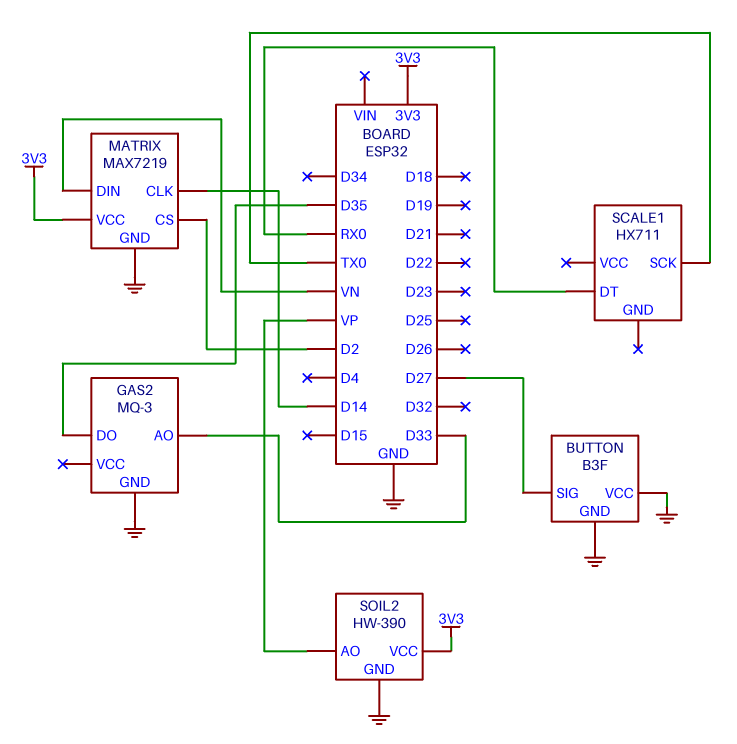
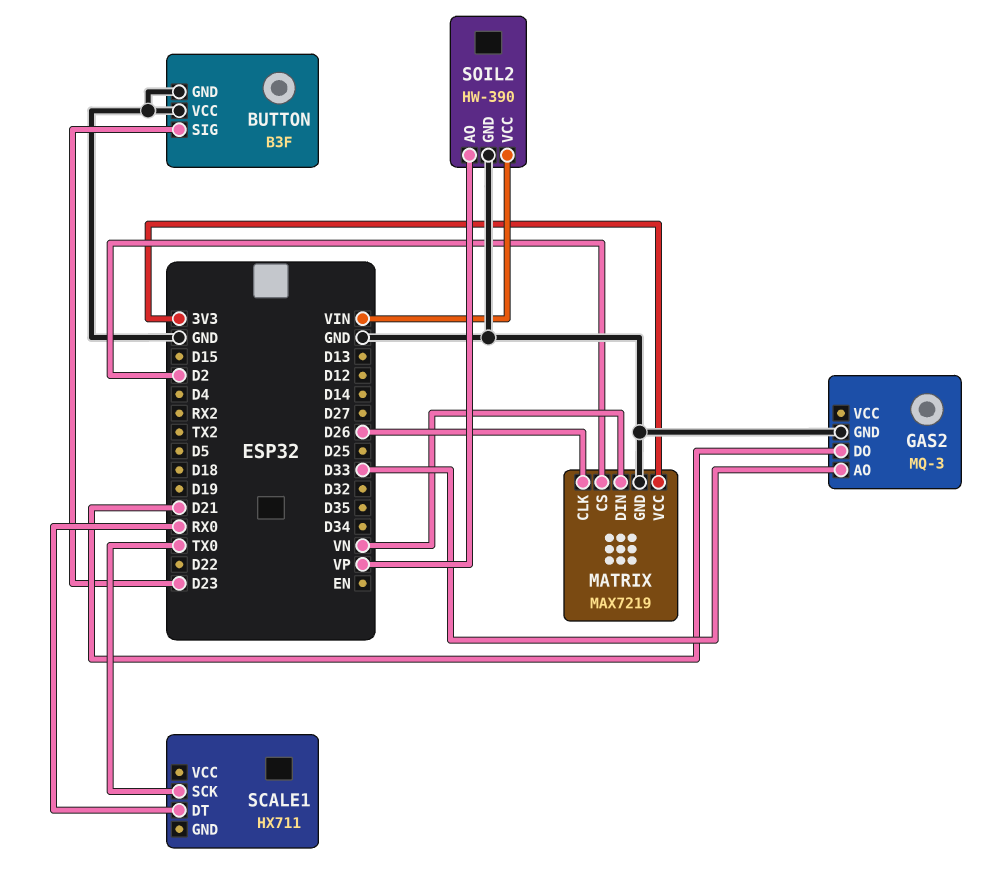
BUTTON pin SIG: D27 -> D23
GAS2 pin DO: D35 -> D21
MATRIX pin CLK: D14 -> D26
SOIL2 pin VCC: 3V3 -> VIN

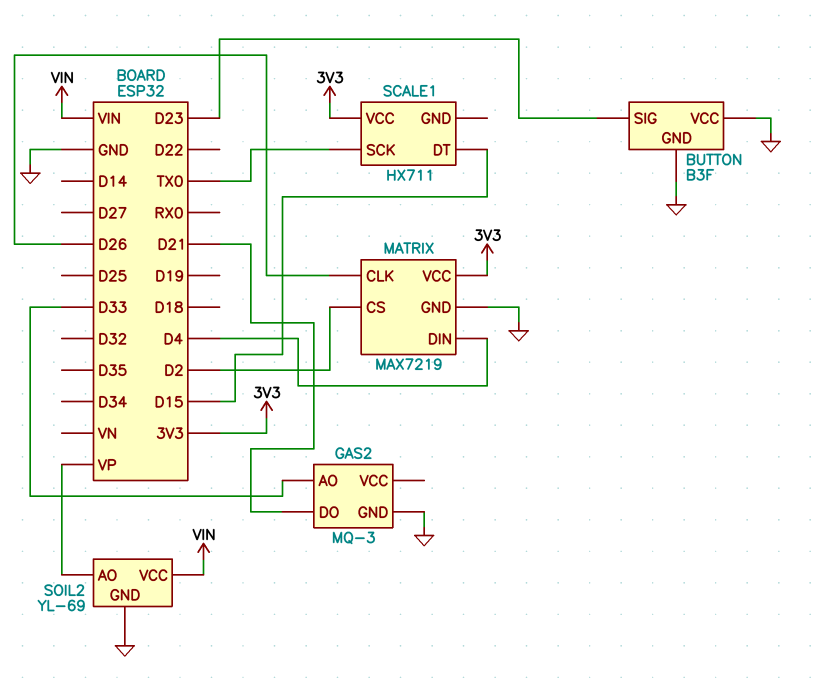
MATRIX pin DIN: VN -> D4
SCALE1 pin DT: RX0 -> D15
SCALE1 pin VCC: none -> 3V3
SOIL2: HW-390 -> YL-69

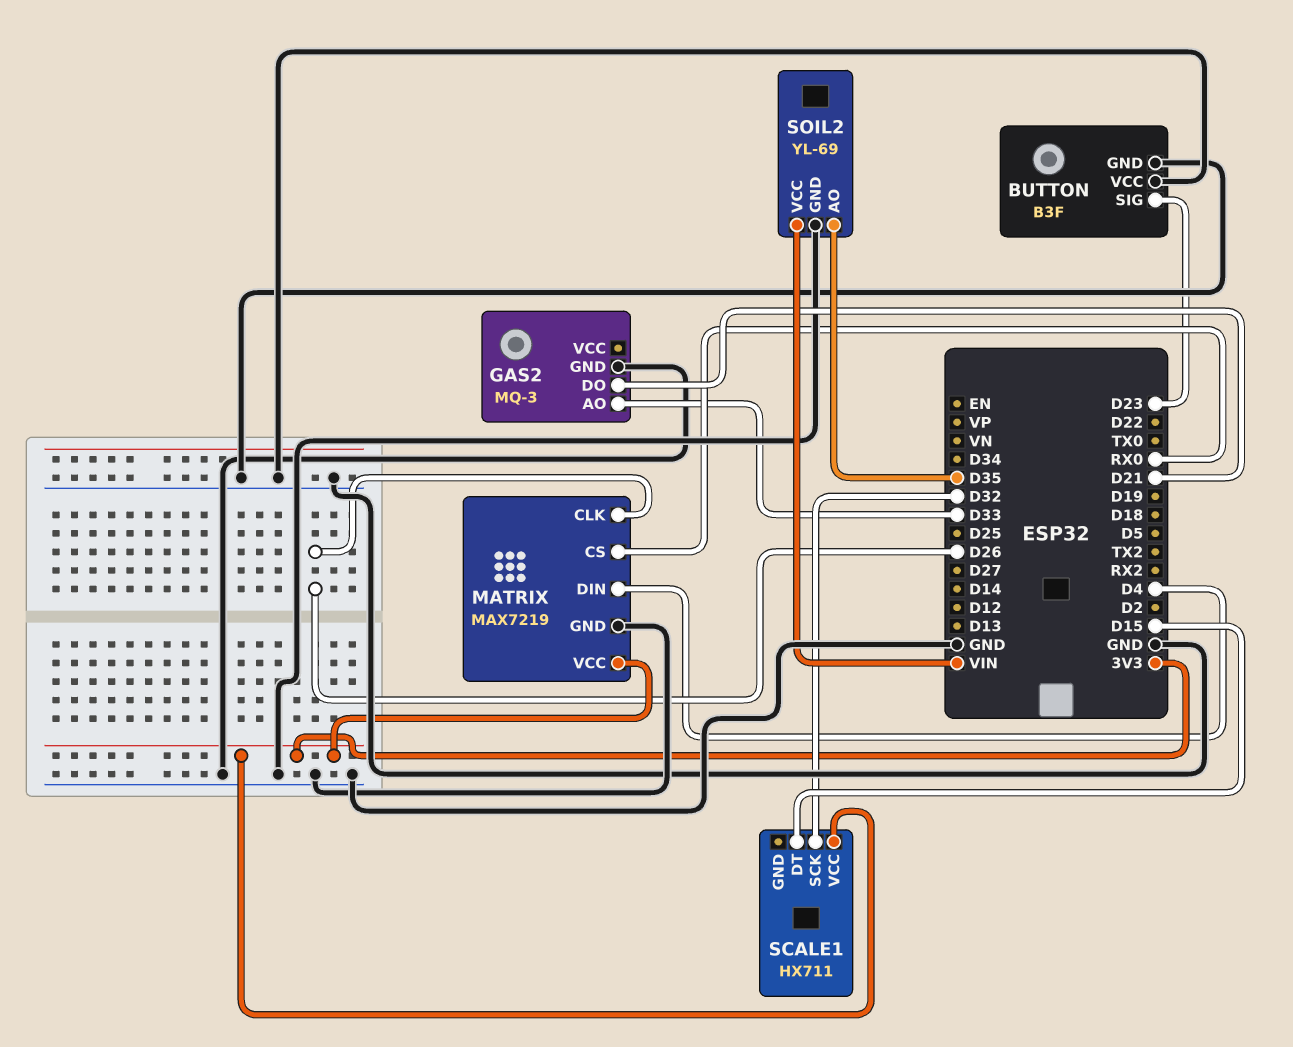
MATRIX pin CS: D2 -> RX0
SCALE1 pin SCK: TX0 -> D32
SOIL2 pin AO: VP -> D35

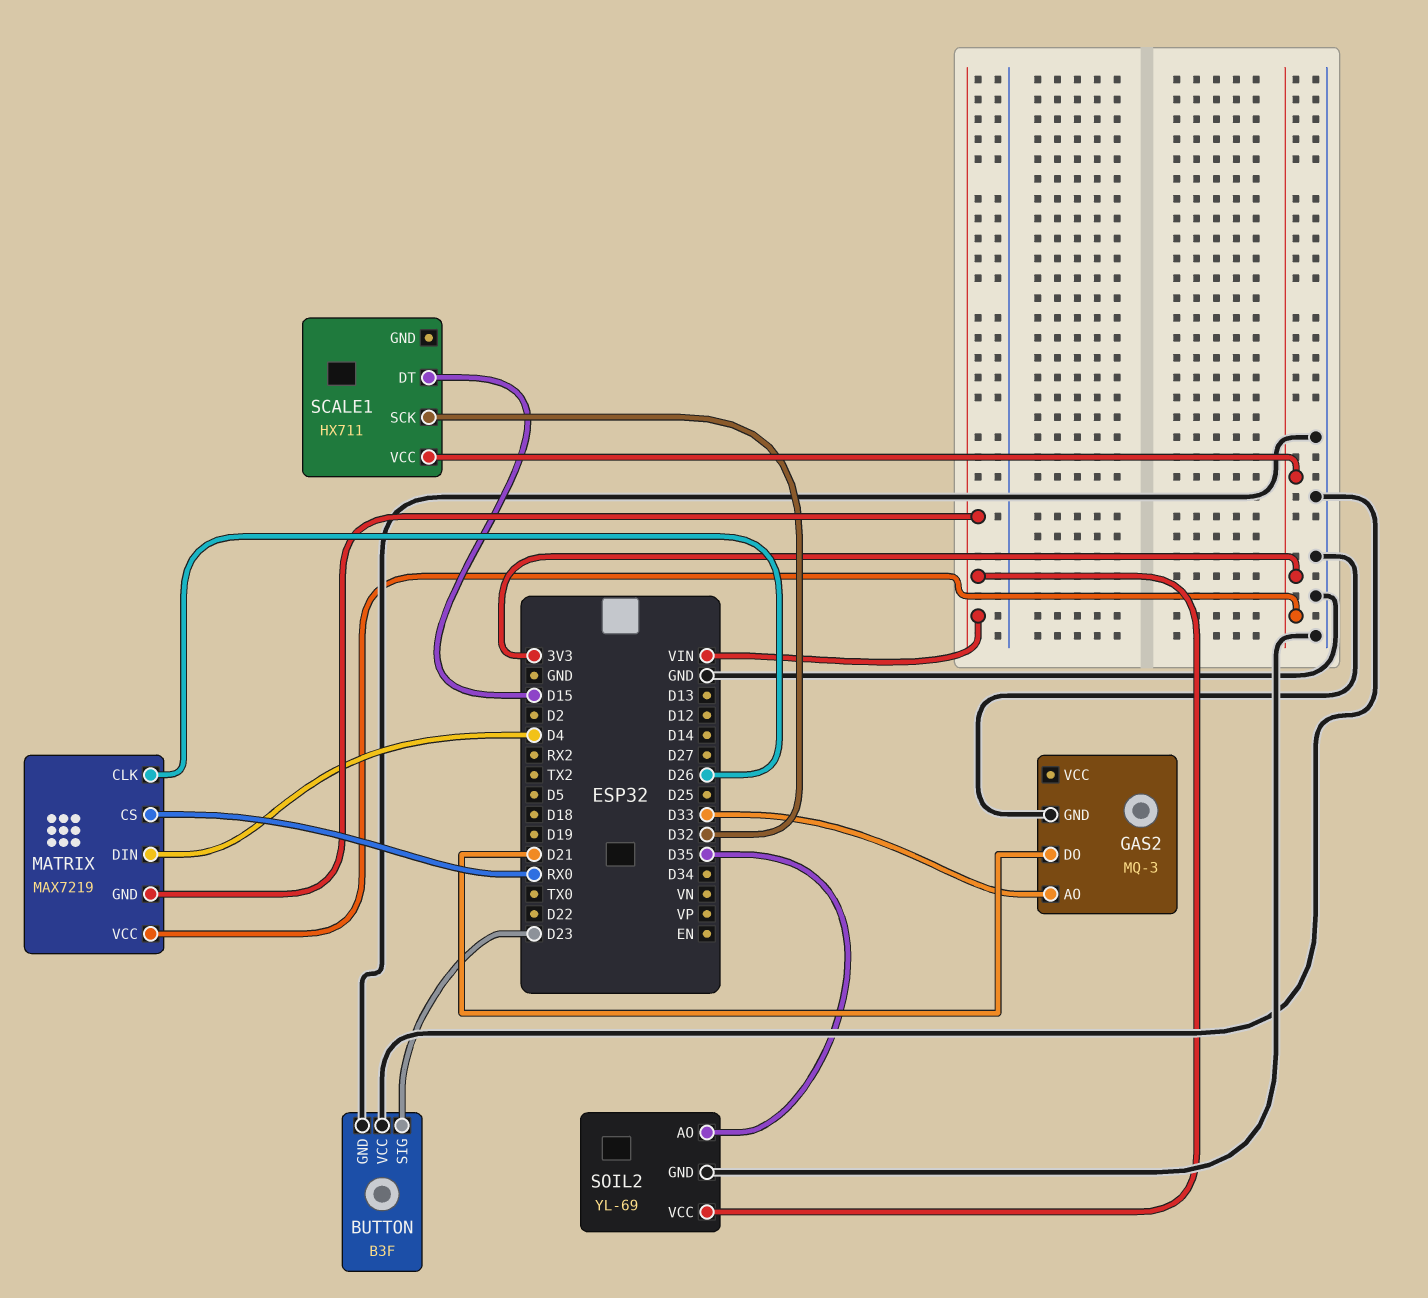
MATRIX pin GND: GND -> VIN

